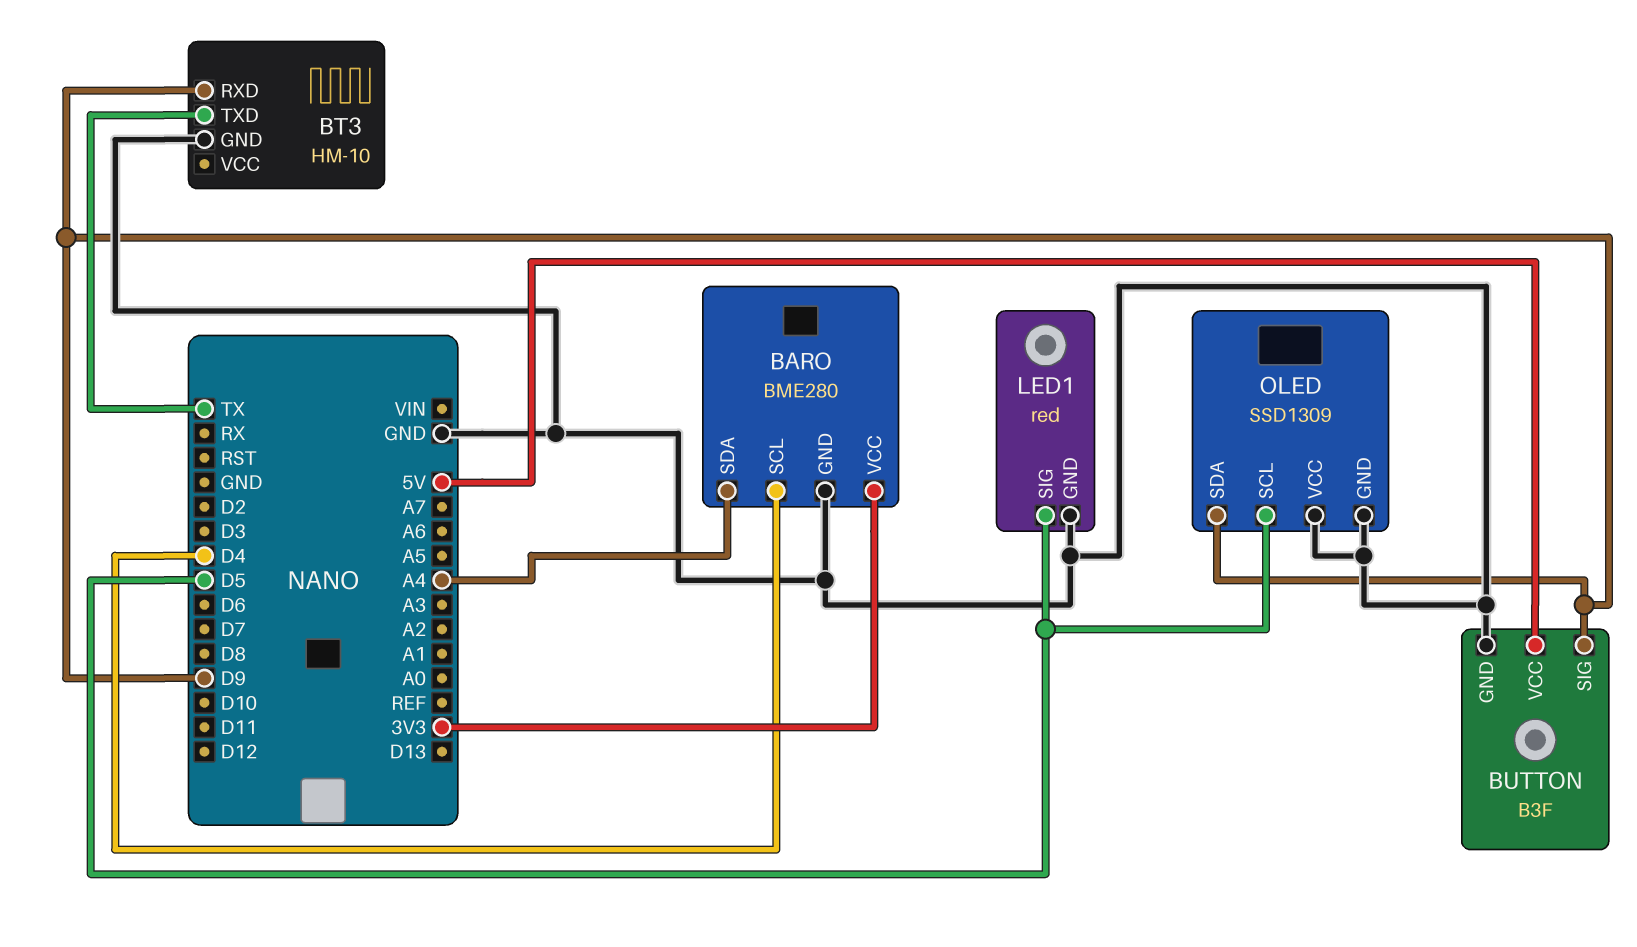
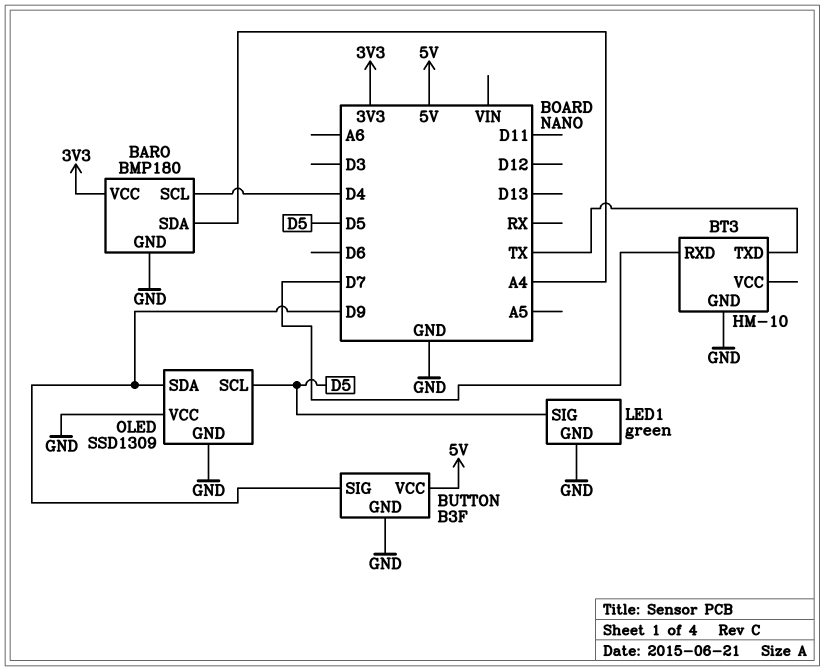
BARO: BME280 -> BMP180
BT3 pin RXD: D9 -> D7
LED1: red -> green

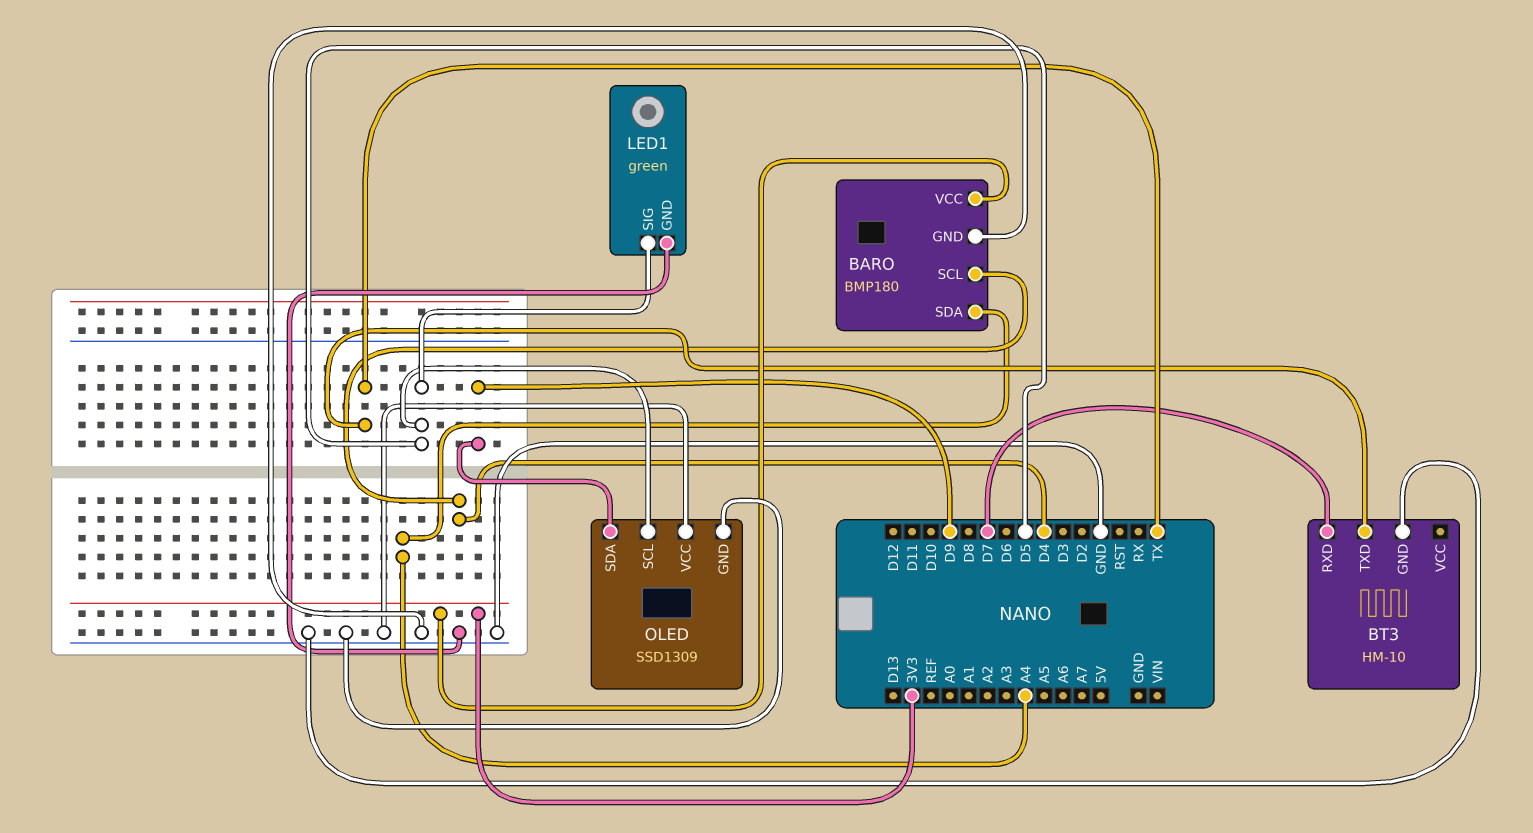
BUTTON: B3F -> none
BUTTON pin GND: GND -> none
BUTTON pin SIG: D9 -> none
BUTTON pin VCC: 5V -> none

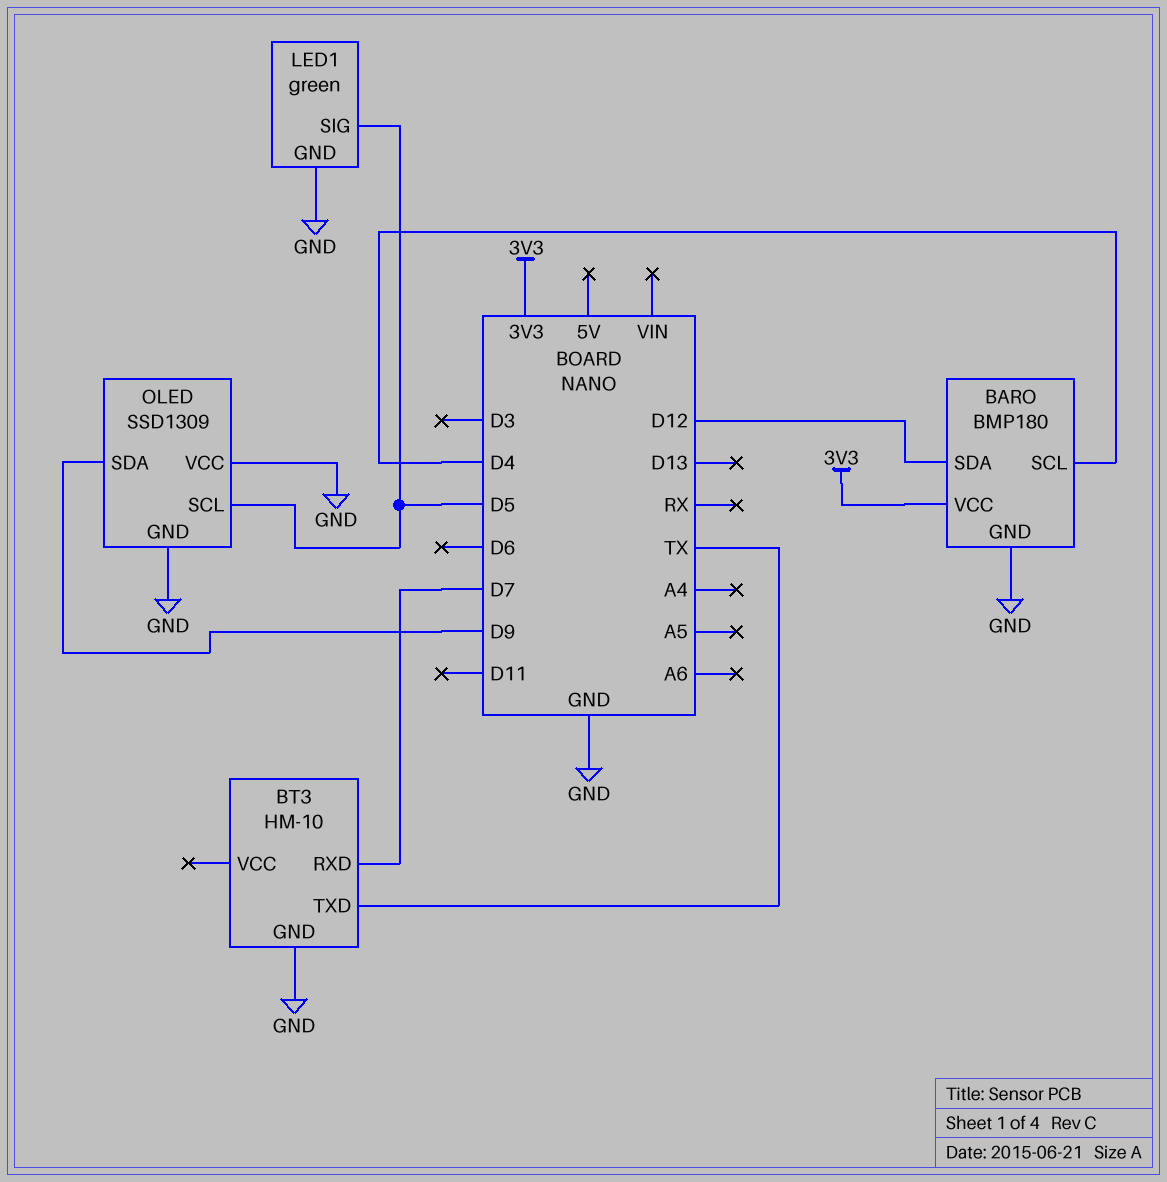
BARO pin SDA: A4 -> D12

